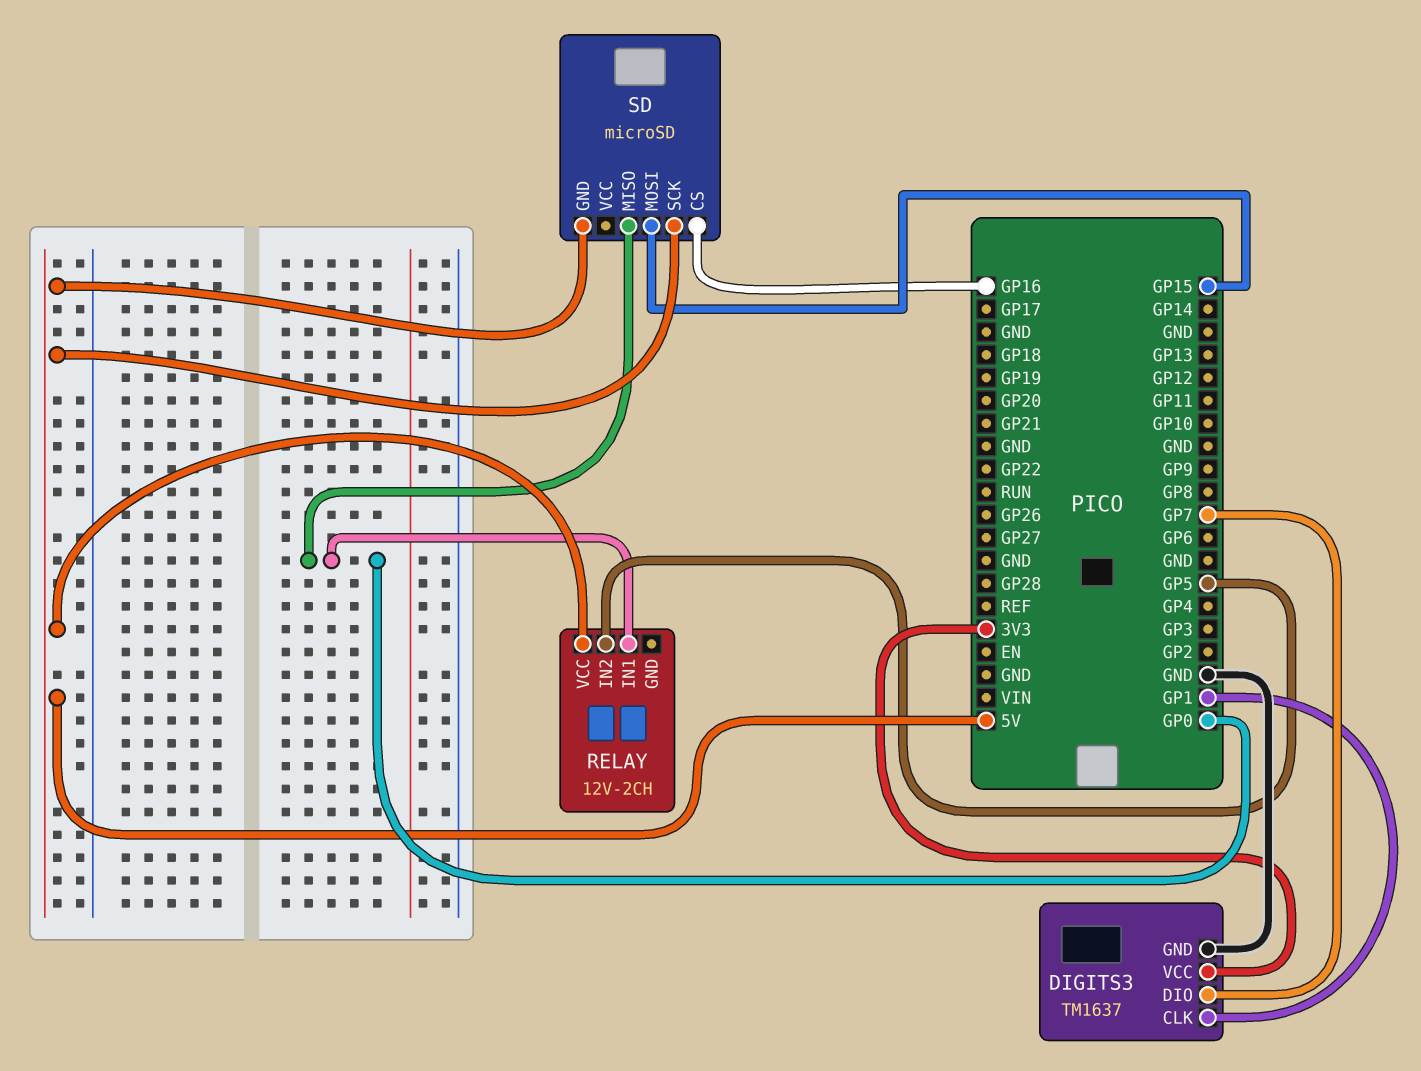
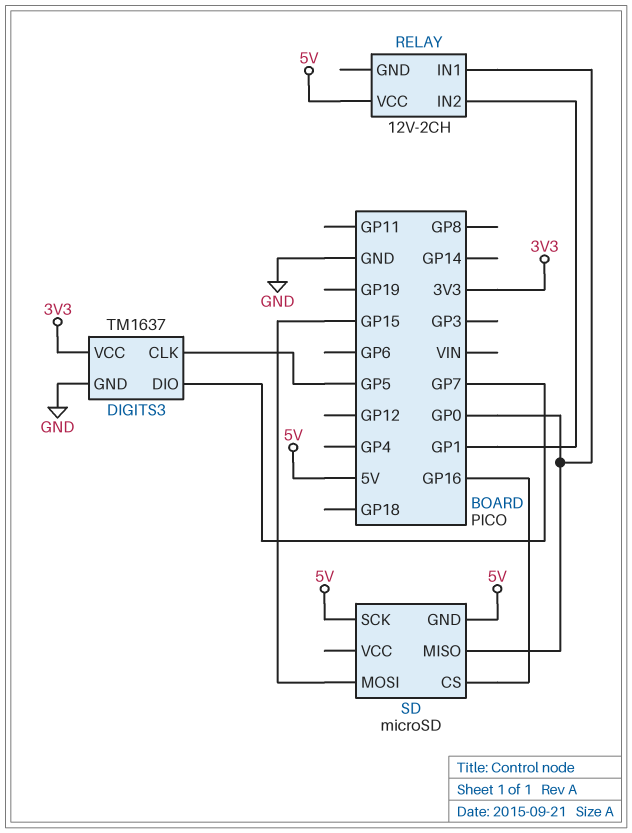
DIGITS3 pin CLK: GP1 -> GP5
RELAY pin IN2: GP5 -> GP1

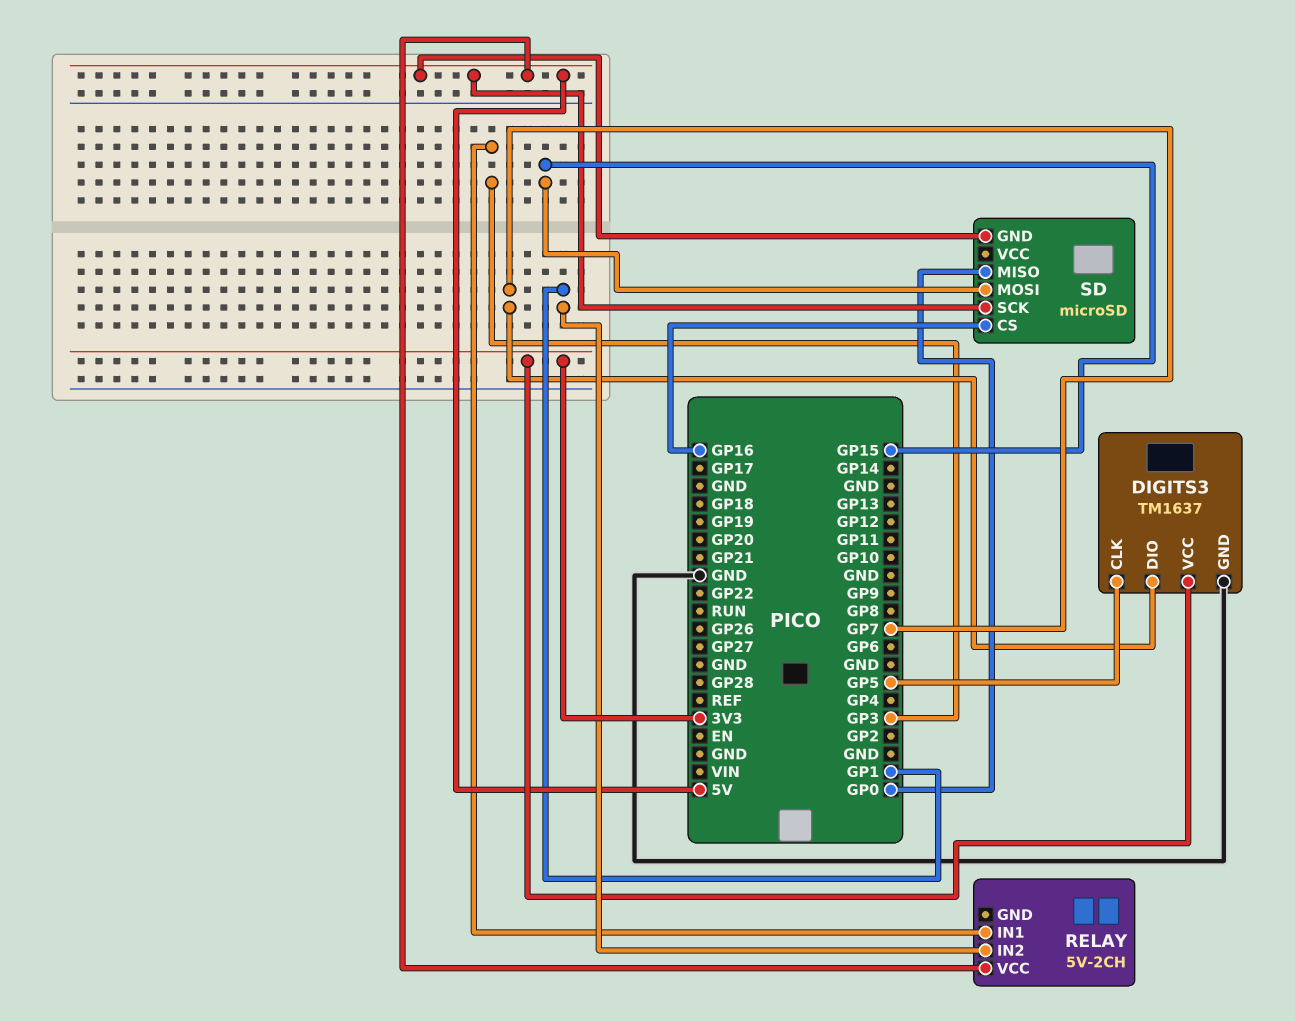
RELAY: 12V-2CH -> 5V-2CH
RELAY pin IN1: GP0 -> GP3

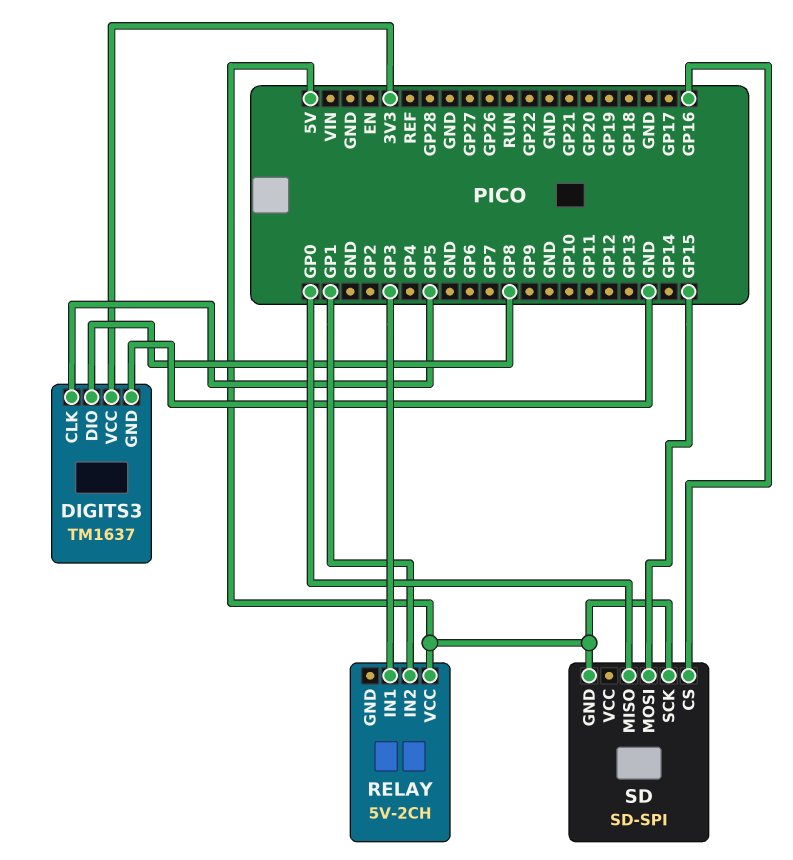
DIGITS3 pin DIO: GP7 -> GP8
SD: microSD -> SD-SPI

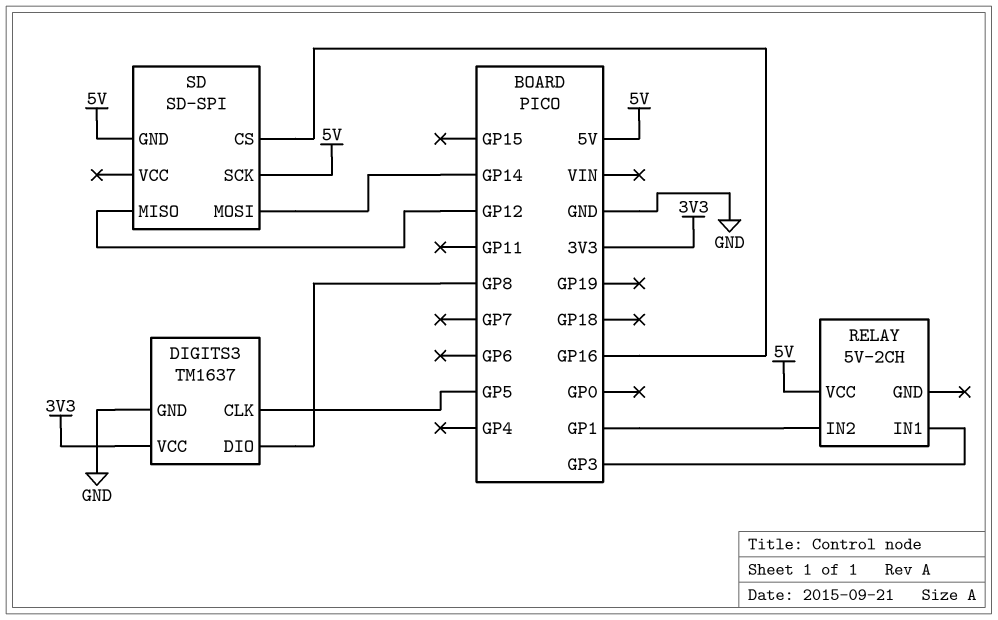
SD pin MISO: GP0 -> GP12
SD pin MOSI: GP15 -> GP14

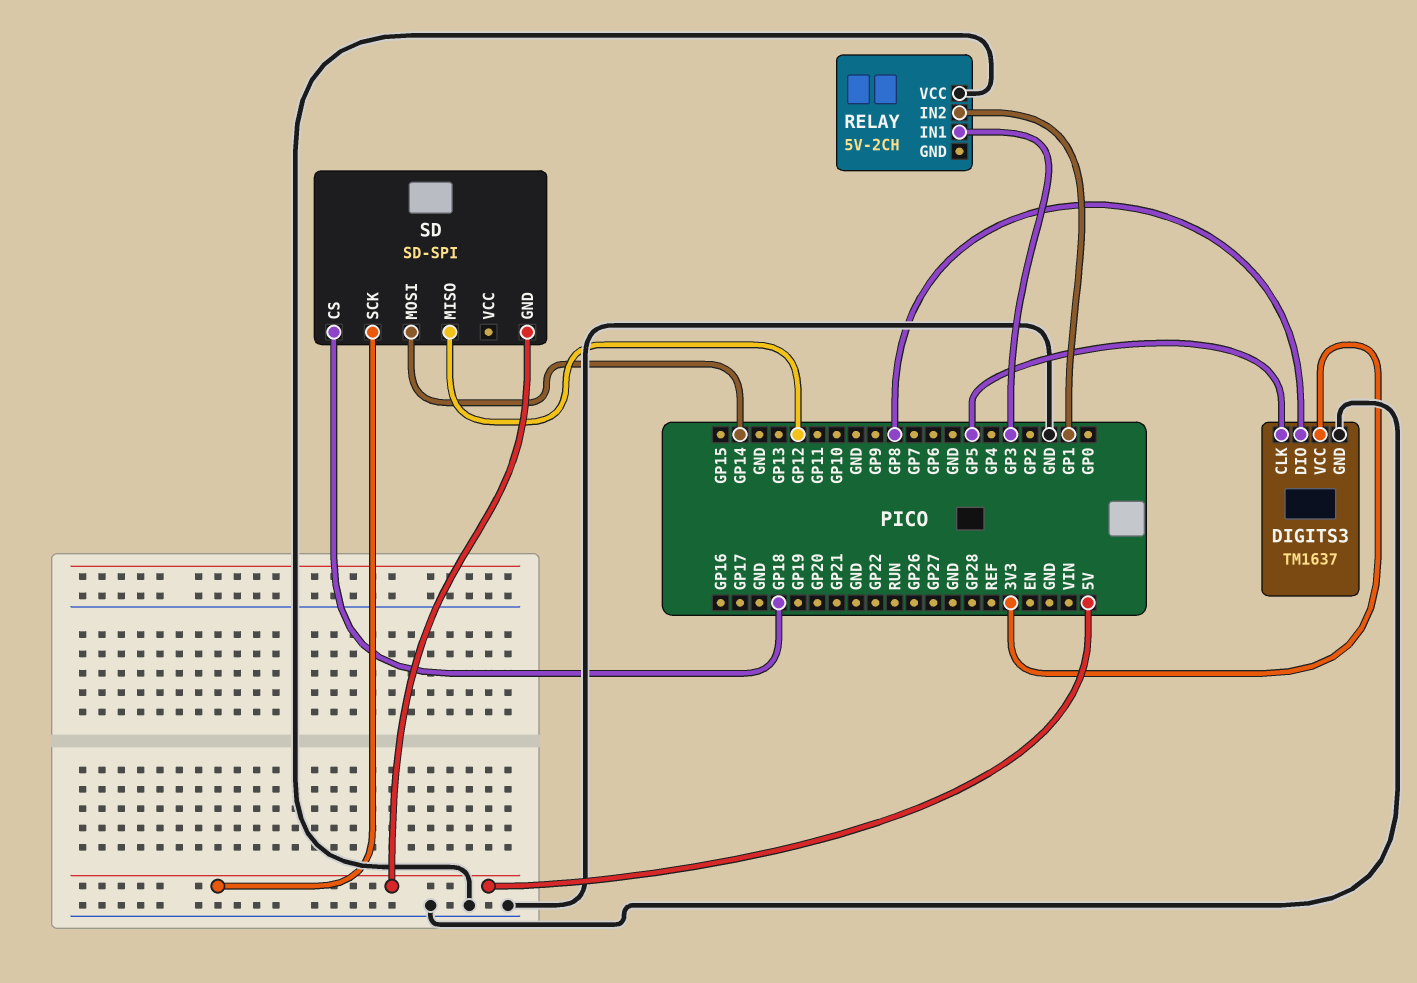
RELAY pin VCC: 5V -> GND
SD pin CS: GP16 -> GP18

